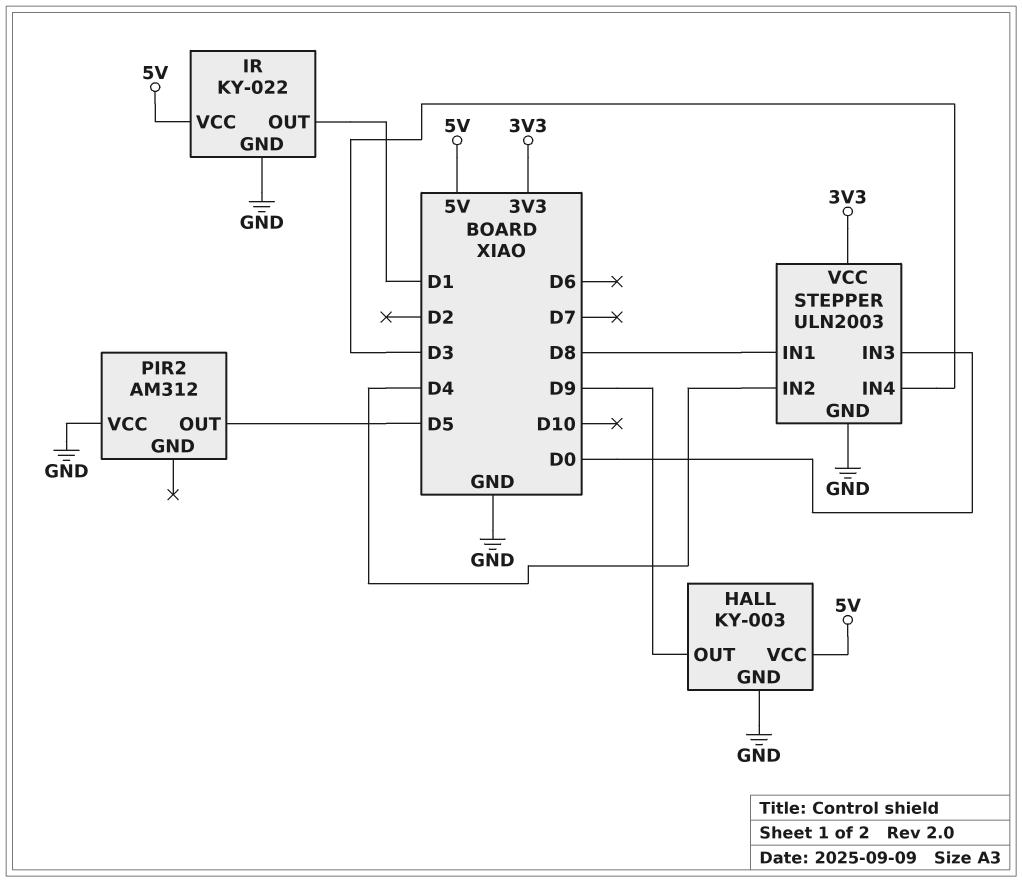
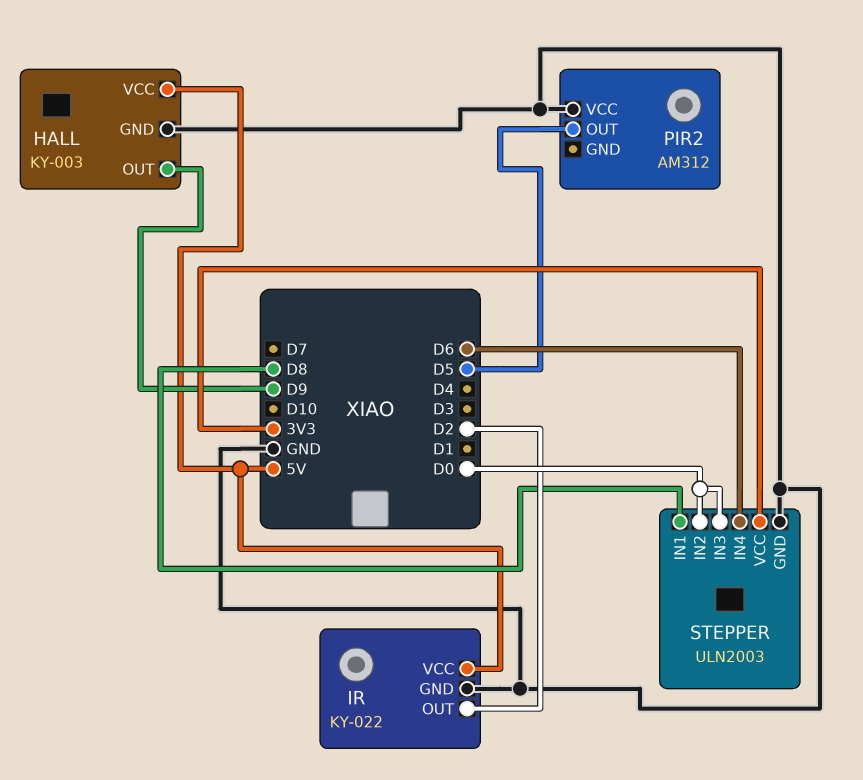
IR pin OUT: D1 -> D2
STEPPER pin IN2: D4 -> D0
STEPPER pin IN4: D3 -> D6

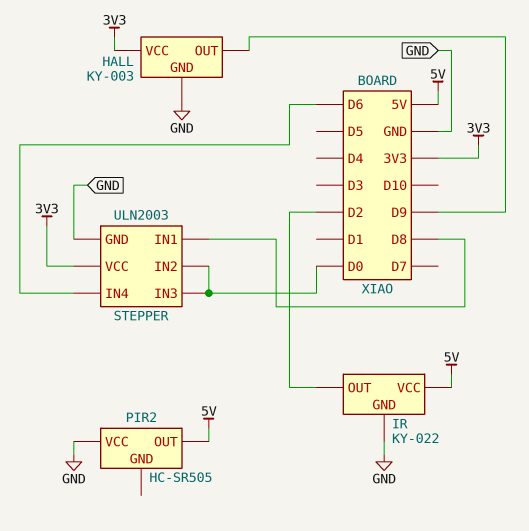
HALL pin VCC: 5V -> 3V3
PIR2: AM312 -> HC-SR505
PIR2 pin OUT: D5 -> 5V

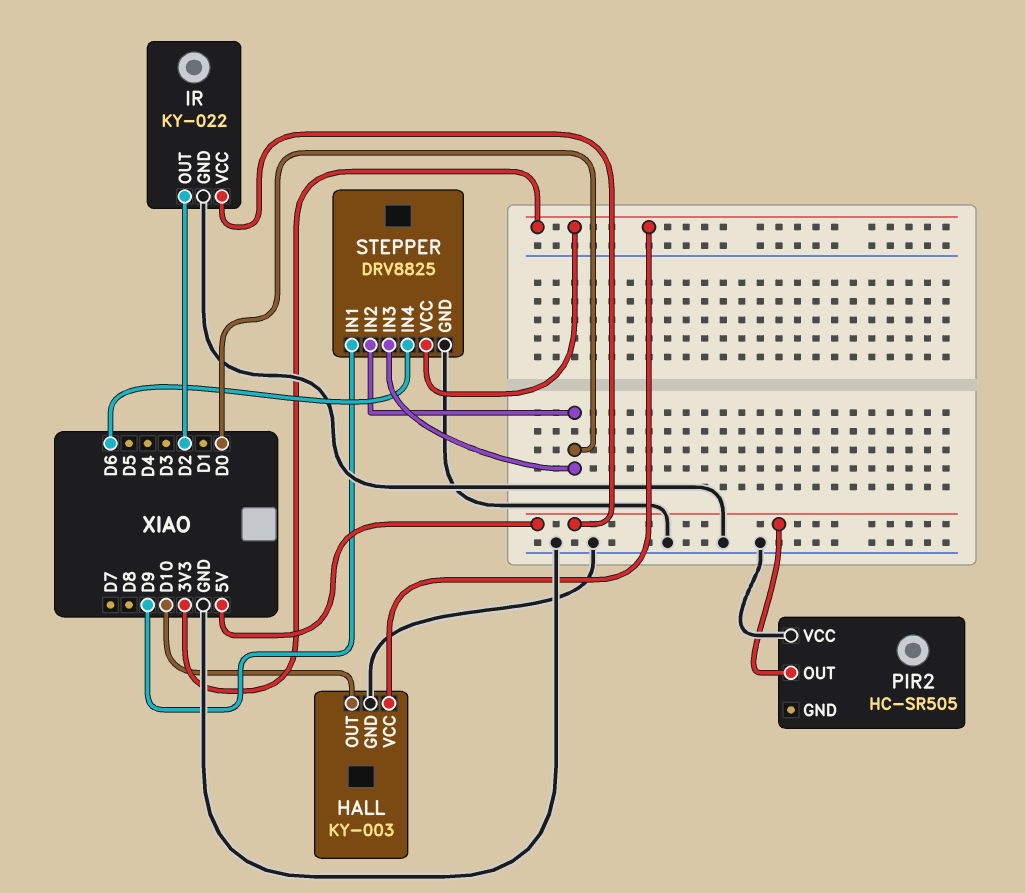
HALL pin OUT: D9 -> D10
STEPPER: ULN2003 -> DRV8825
STEPPER pin IN1: D8 -> D9

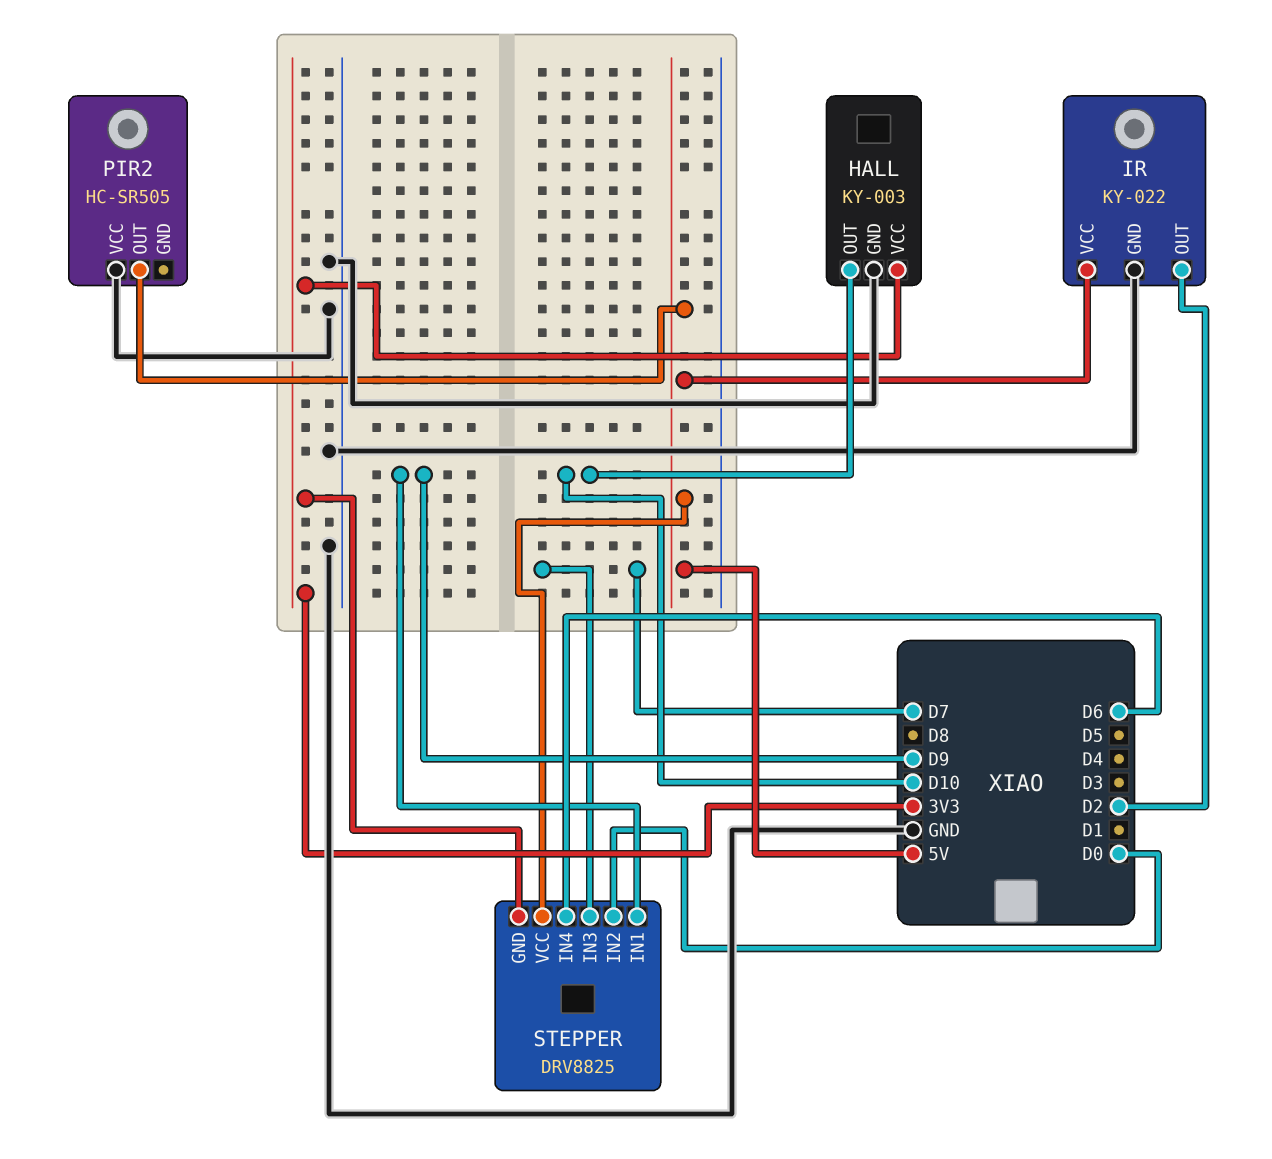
STEPPER pin GND: GND -> 3V3
STEPPER pin IN3: D0 -> D7
STEPPER pin VCC: 3V3 -> 5V

